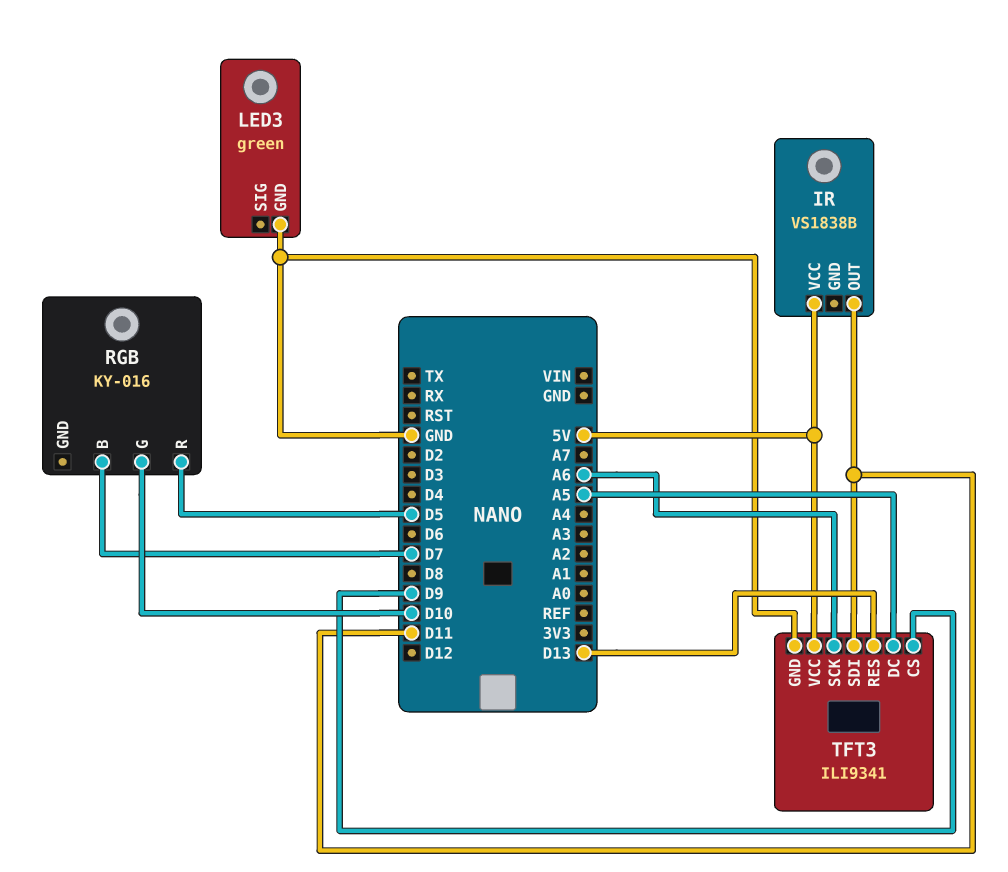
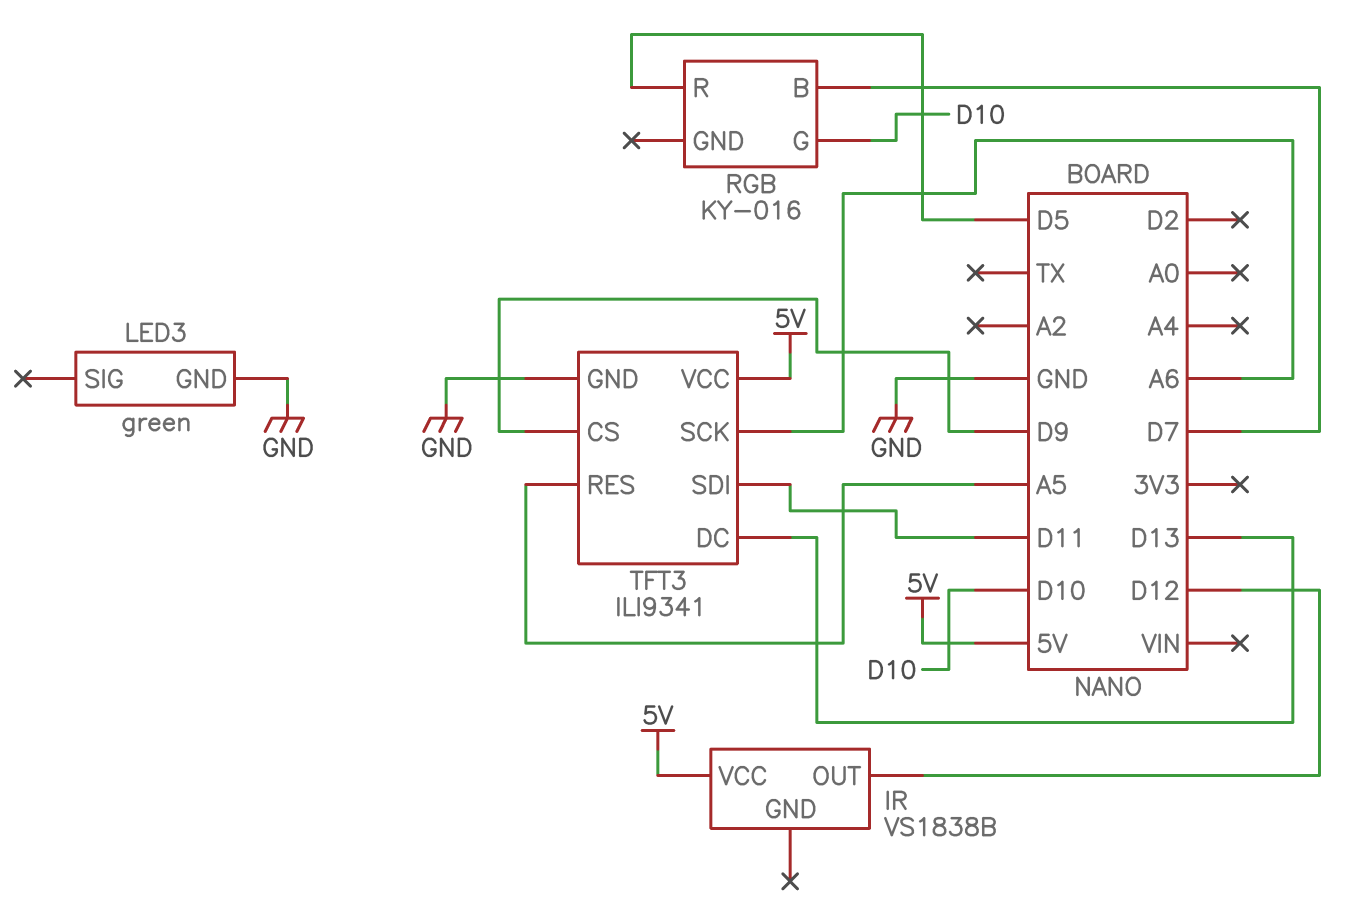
IR pin OUT: D11 -> D12
TFT3 pin DC: A5 -> D13
TFT3 pin RES: D13 -> A5

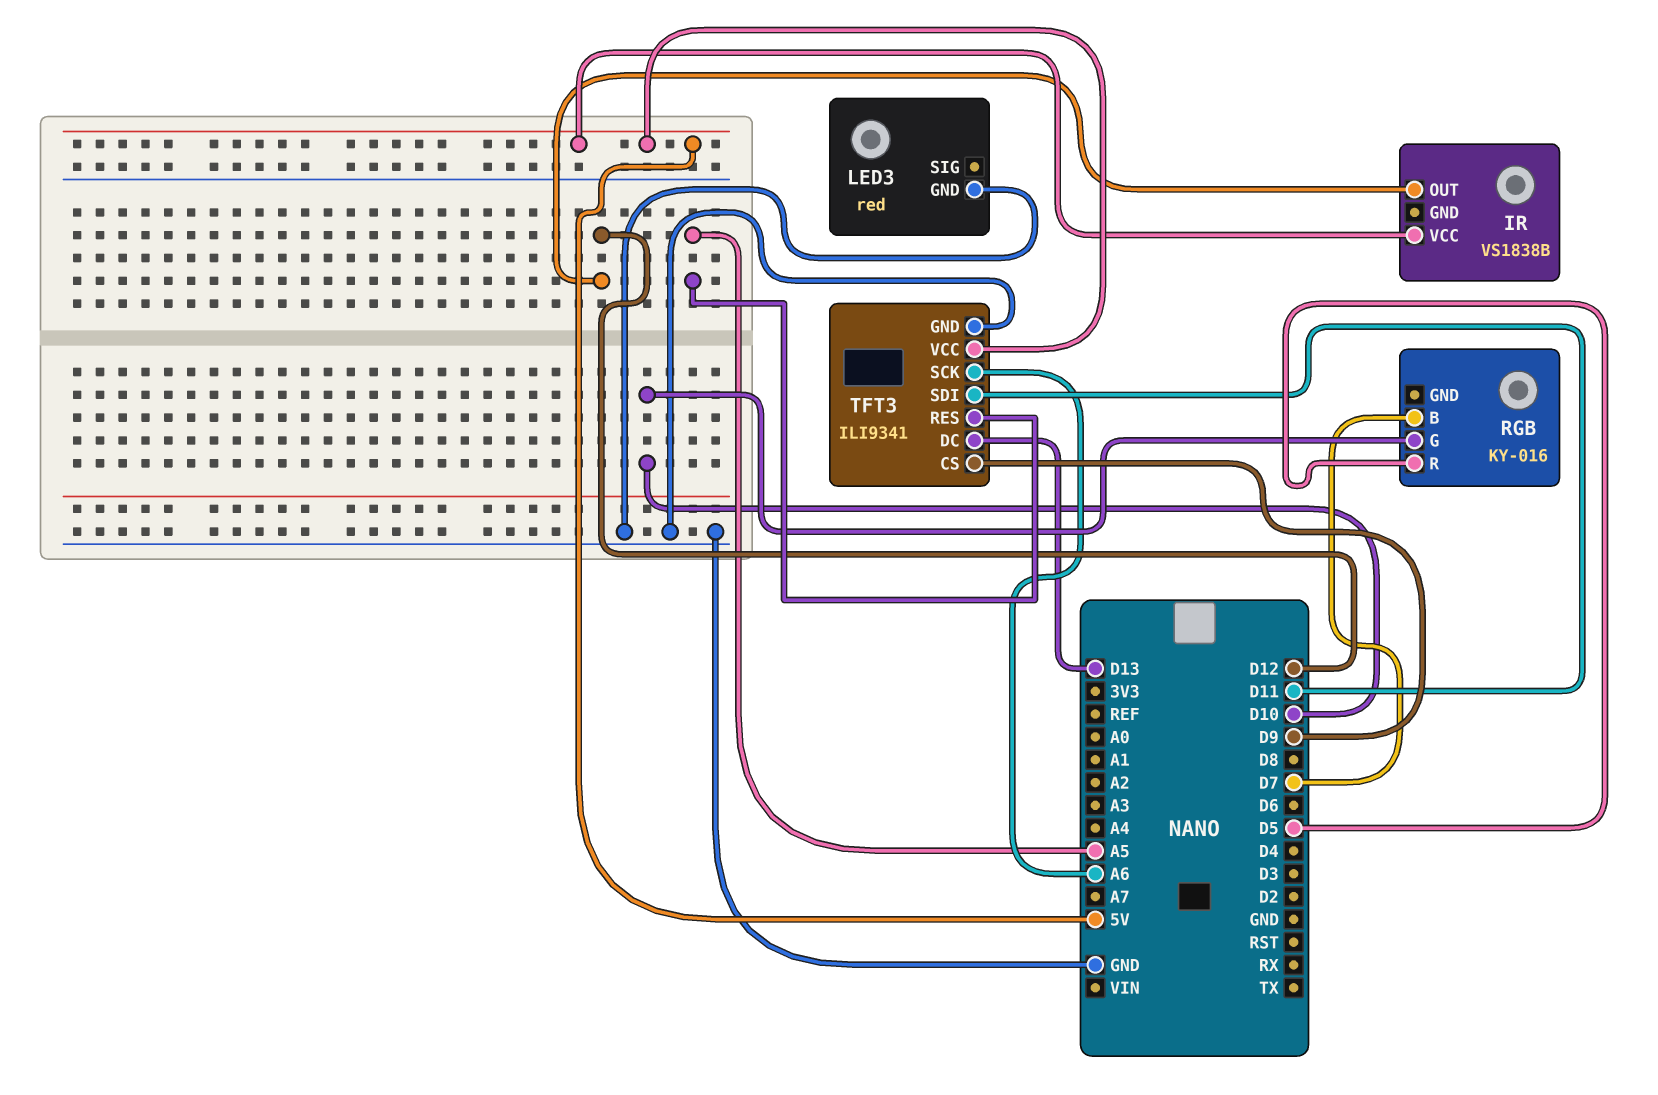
LED3: green -> red

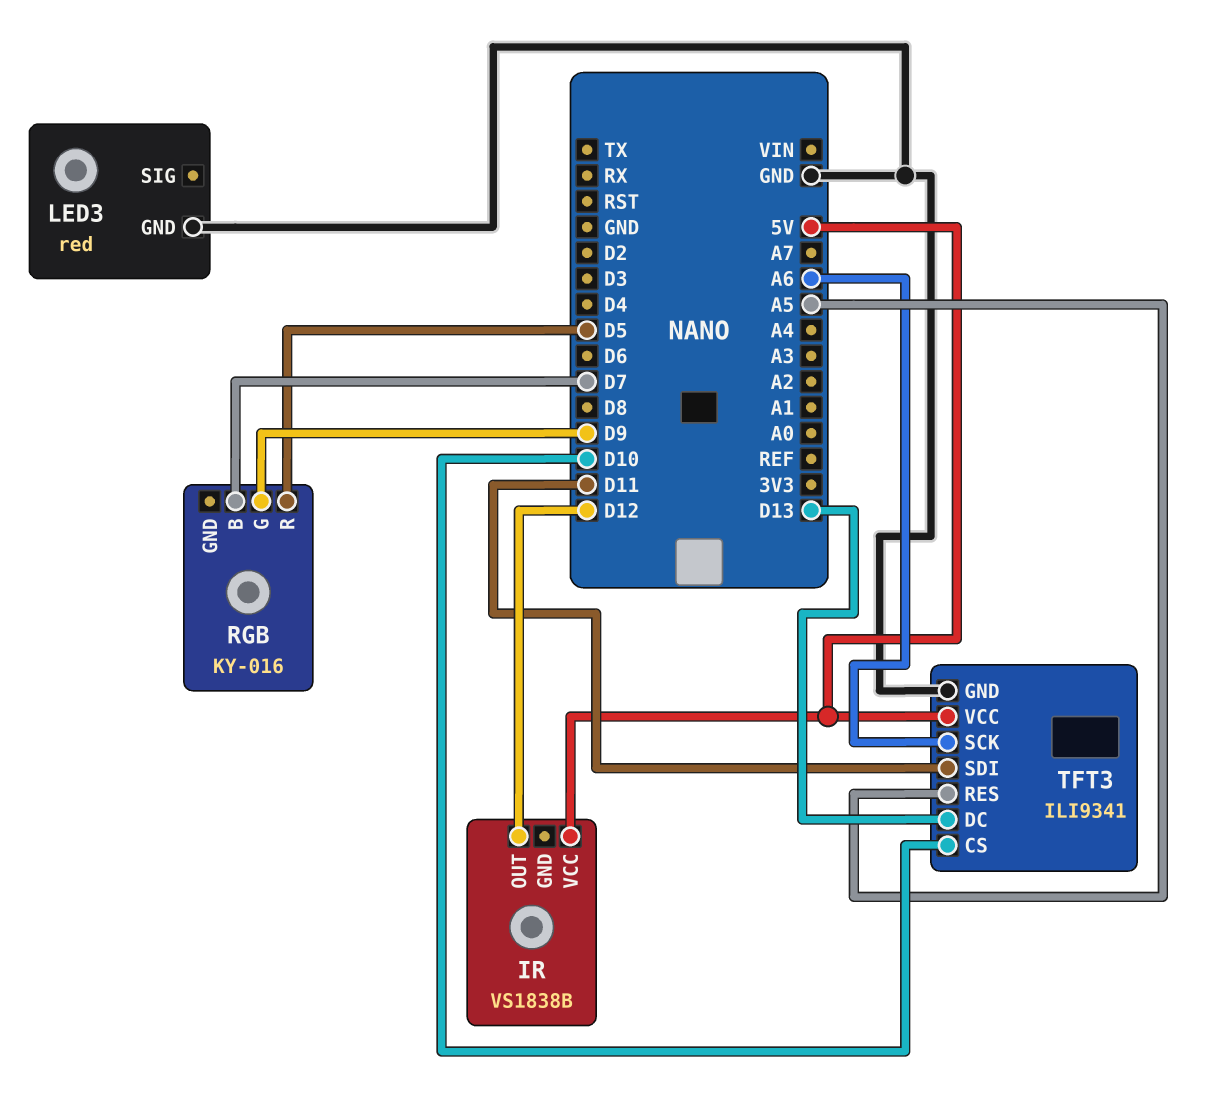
RGB pin G: D10 -> D9
TFT3 pin CS: D9 -> D10

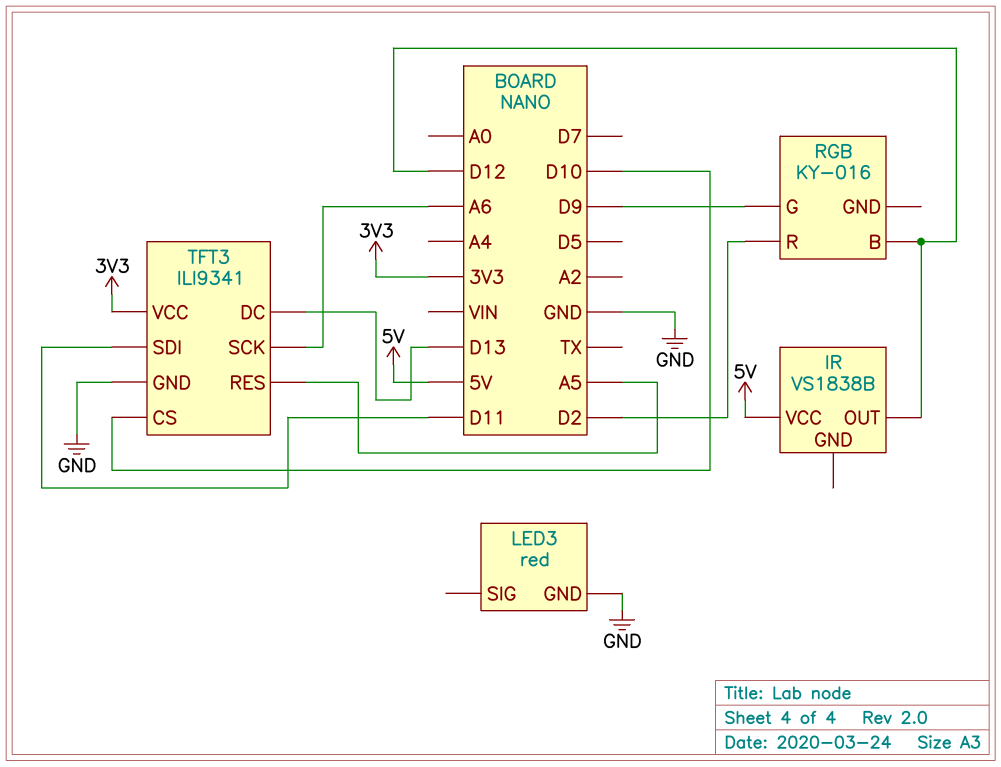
RGB pin B: D7 -> D12
RGB pin R: D5 -> D2
TFT3 pin VCC: 5V -> 3V3

